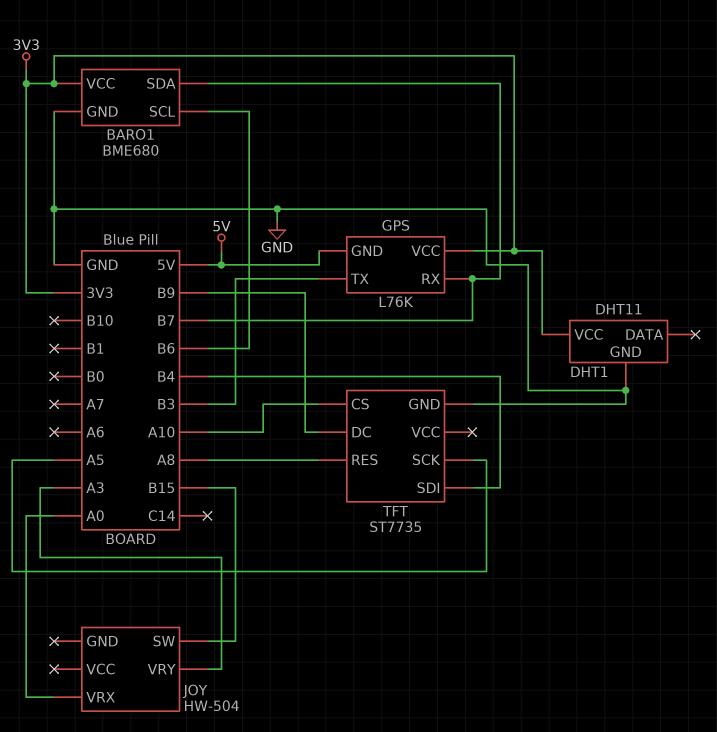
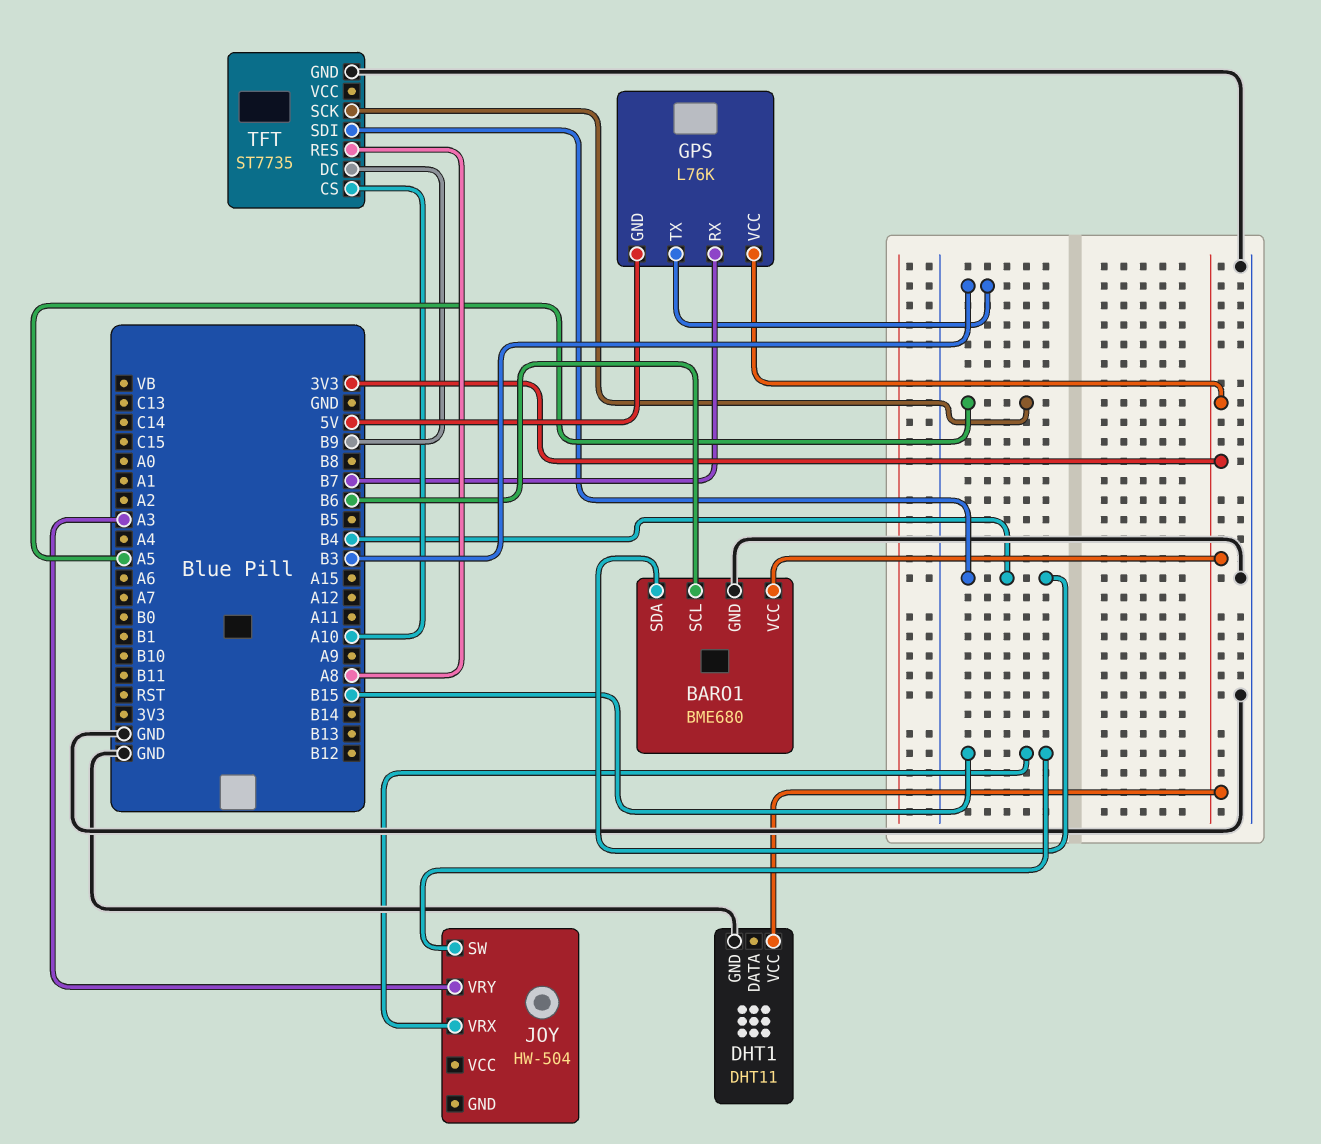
BARO1 pin SDA: B7 -> B4
JOY pin VRX: A0 -> B15

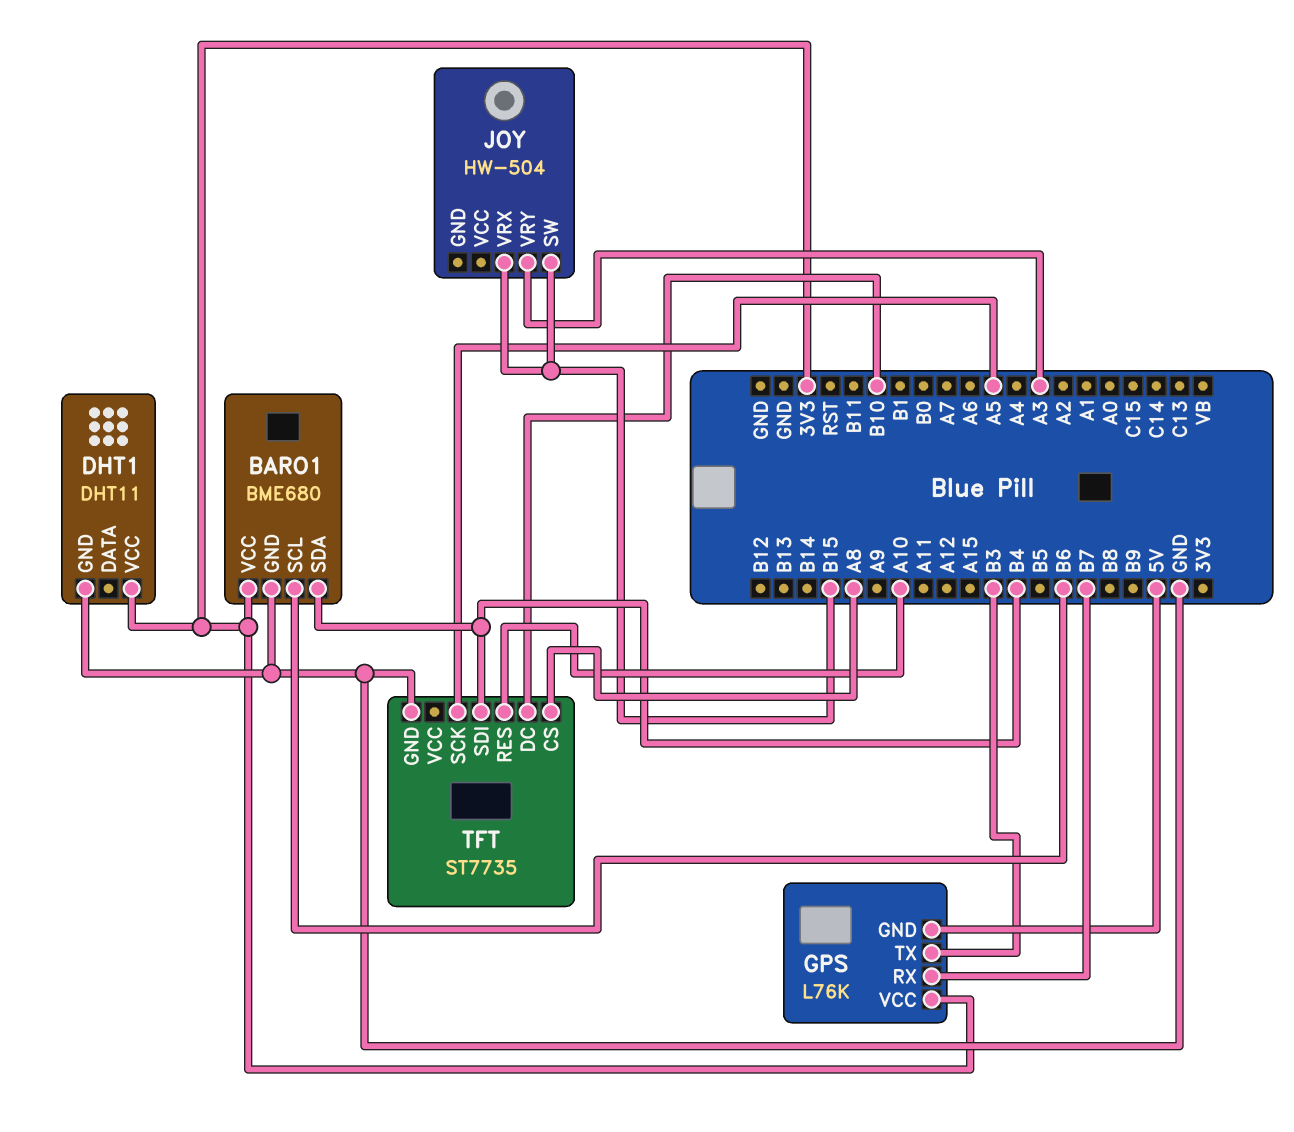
TFT pin CS: A10 -> A8
TFT pin DC: B9 -> B10
TFT pin RES: A8 -> A10

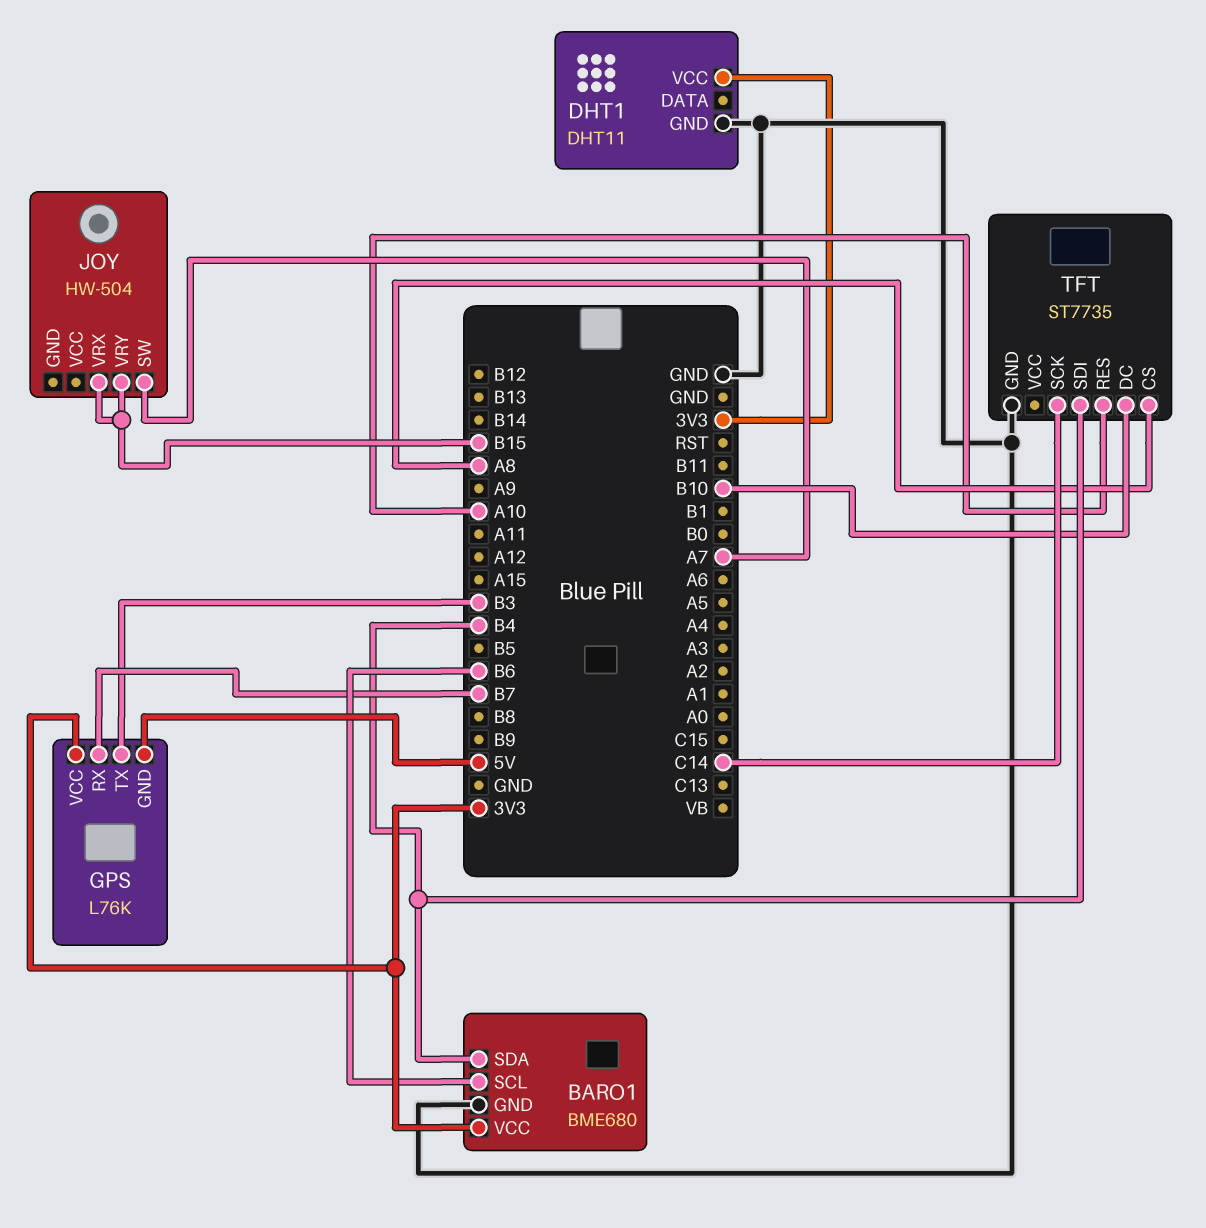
JOY pin SW: B15 -> A7
JOY pin VRY: A3 -> B15
TFT pin SCK: A5 -> C14

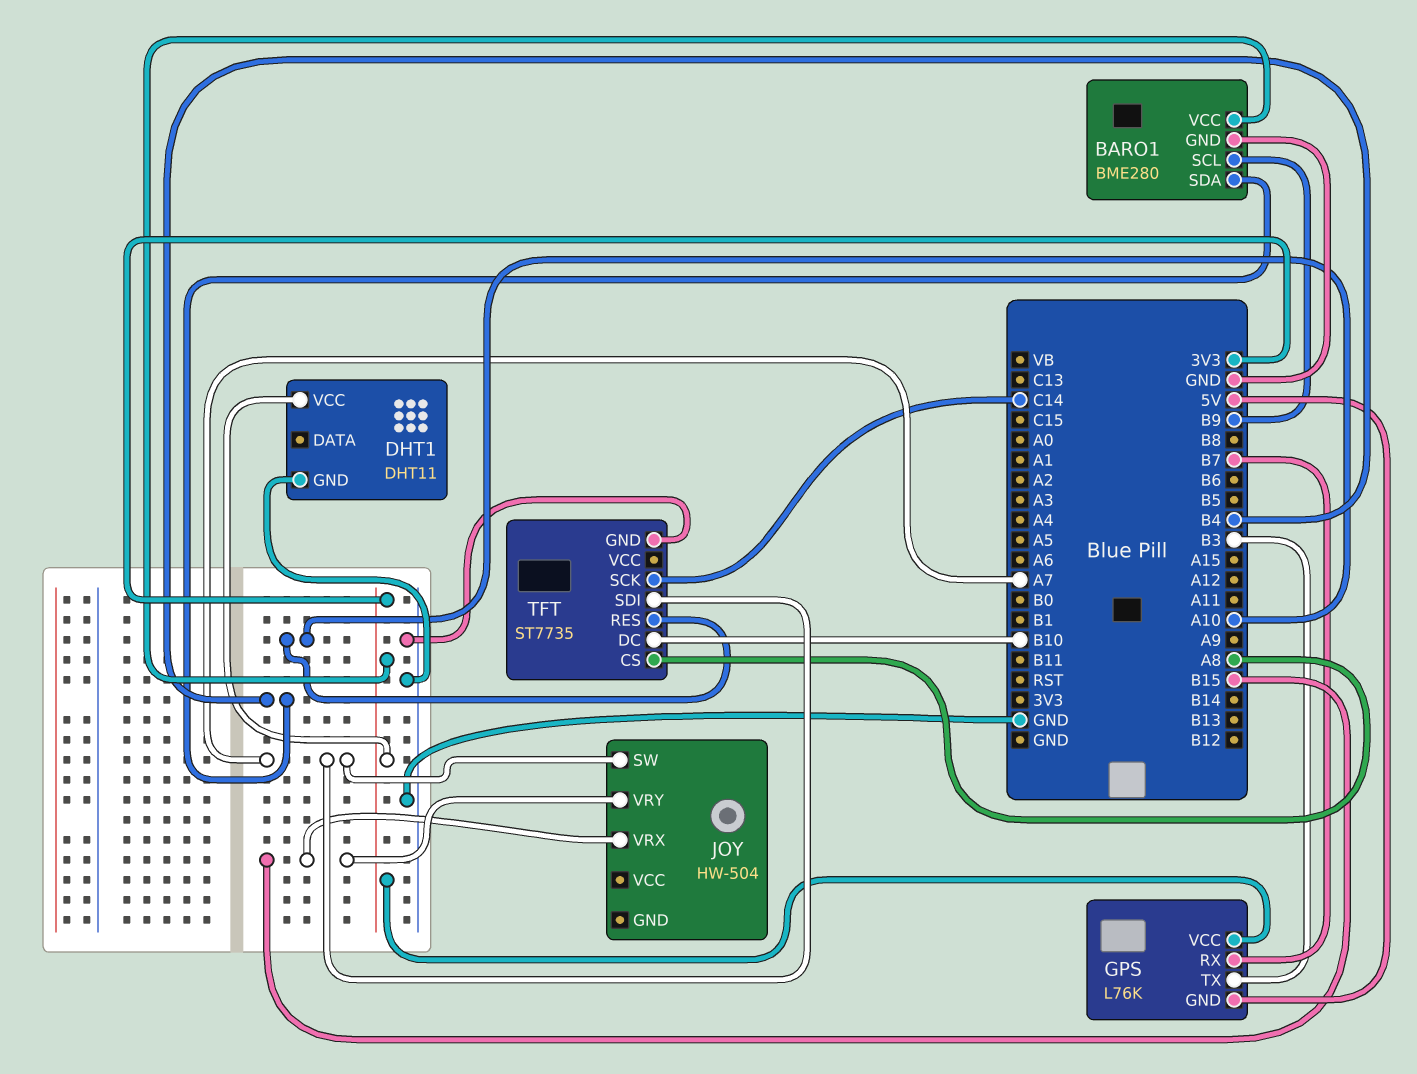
BARO1: BME680 -> BME280
BARO1 pin SCL: B6 -> B9
TFT pin SDI: B4 -> A7

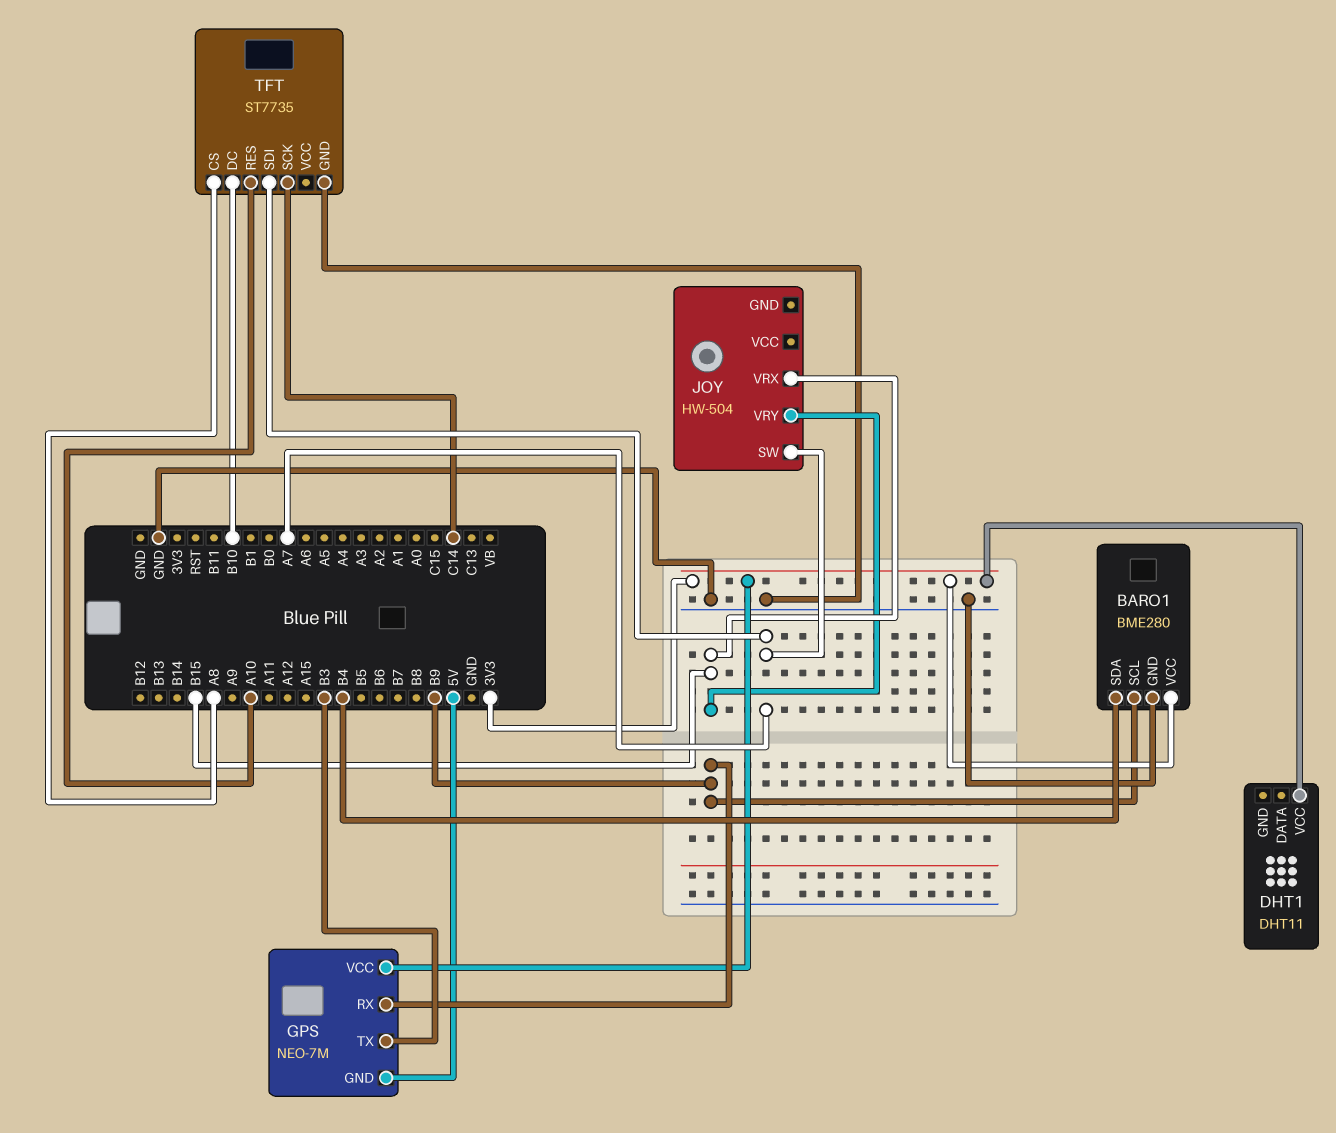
DHT1 pin GND: GND -> none
GPS: L76K -> NEO-7M
GPS pin RX: B7 -> B9

